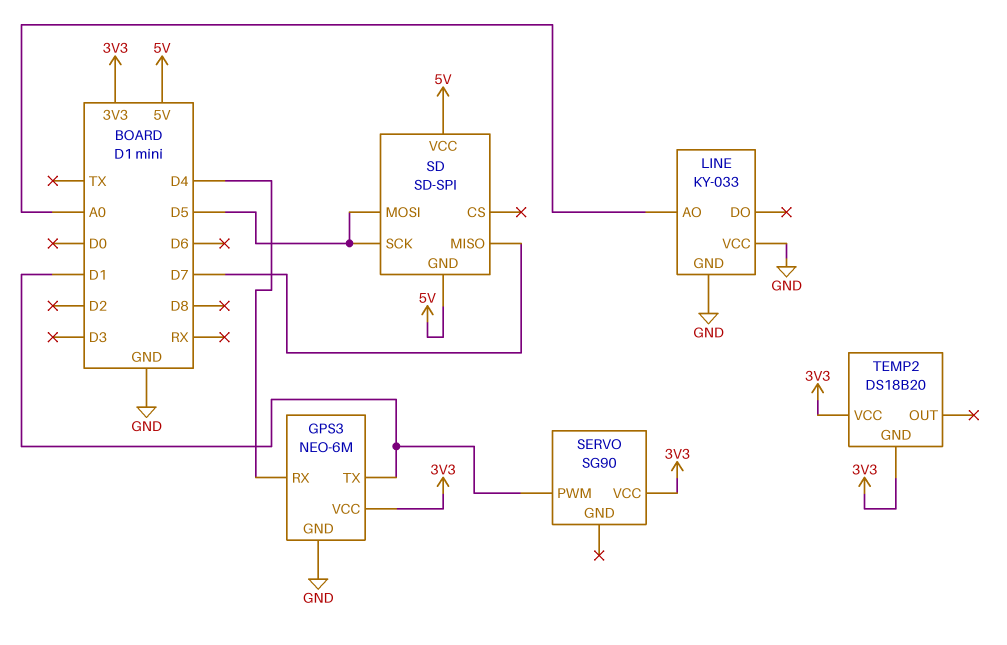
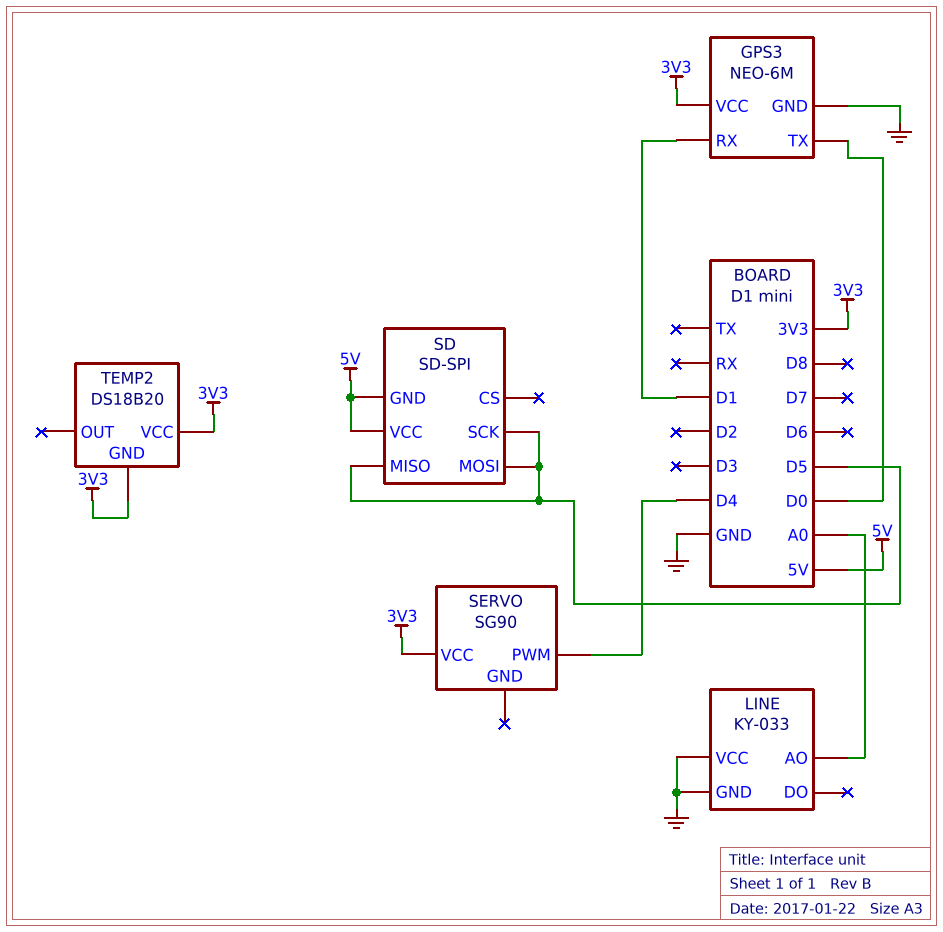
GPS3 pin RX: D4 -> D1
GPS3 pin TX: D1 -> D0
SD pin MISO: D7 -> D5
SERVO pin PWM: D1 -> D4

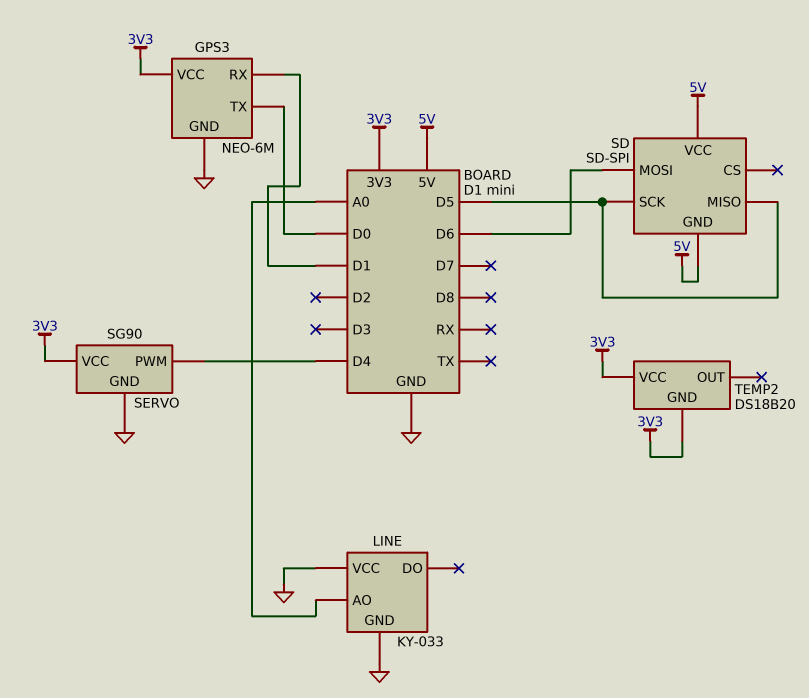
SD pin MOSI: D5 -> D6
SERVO pin GND: none -> GND

